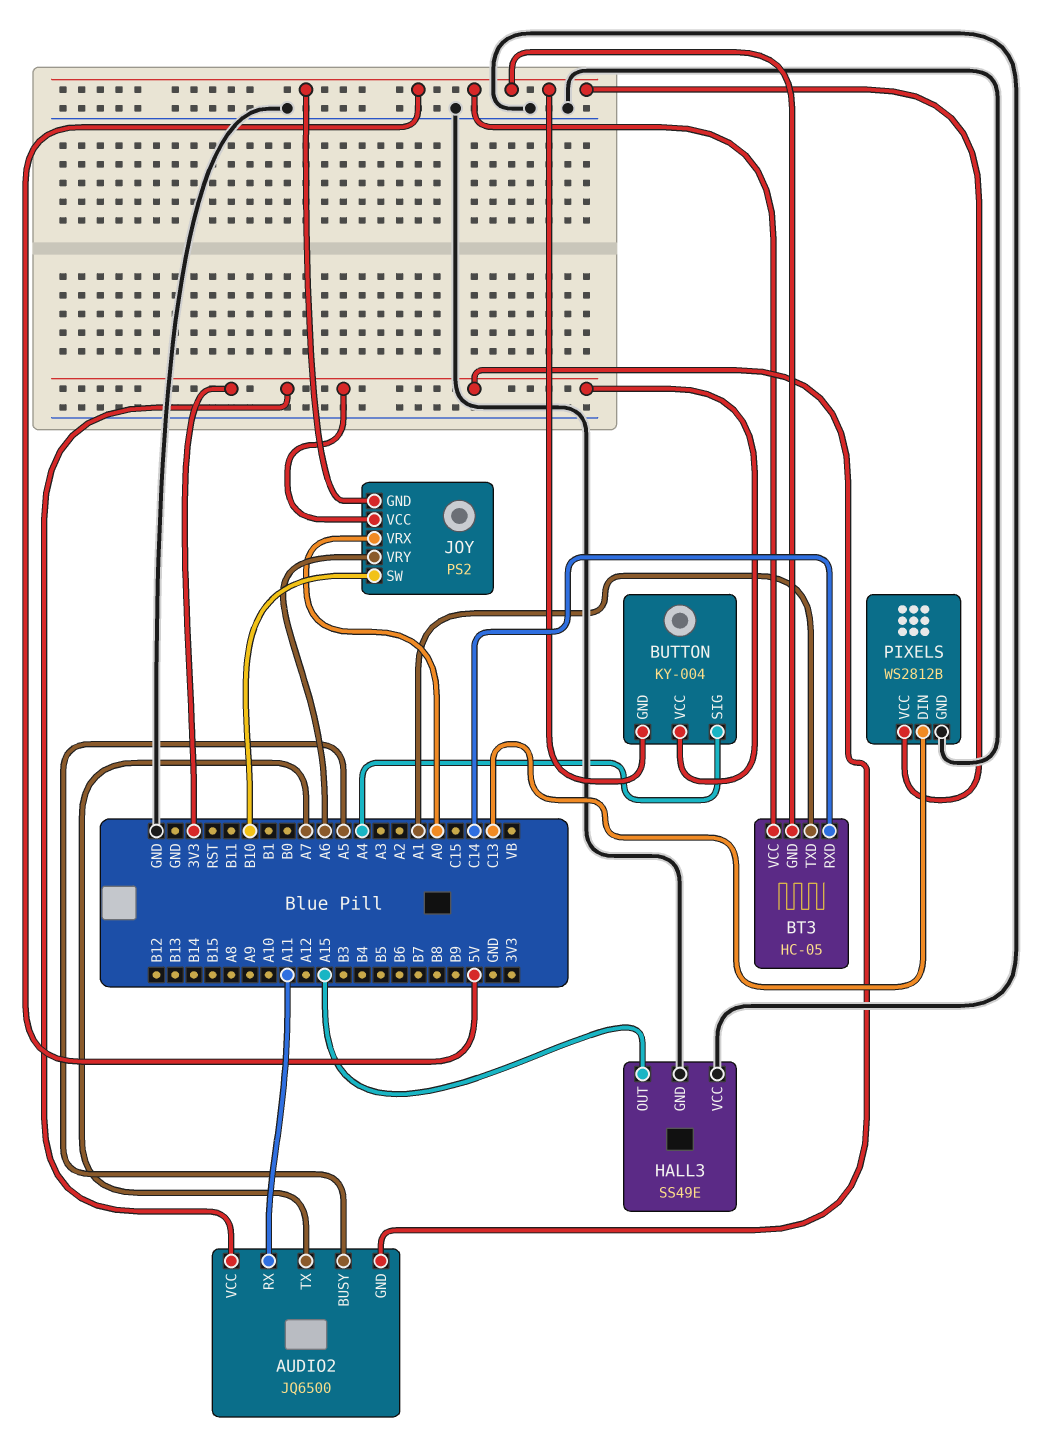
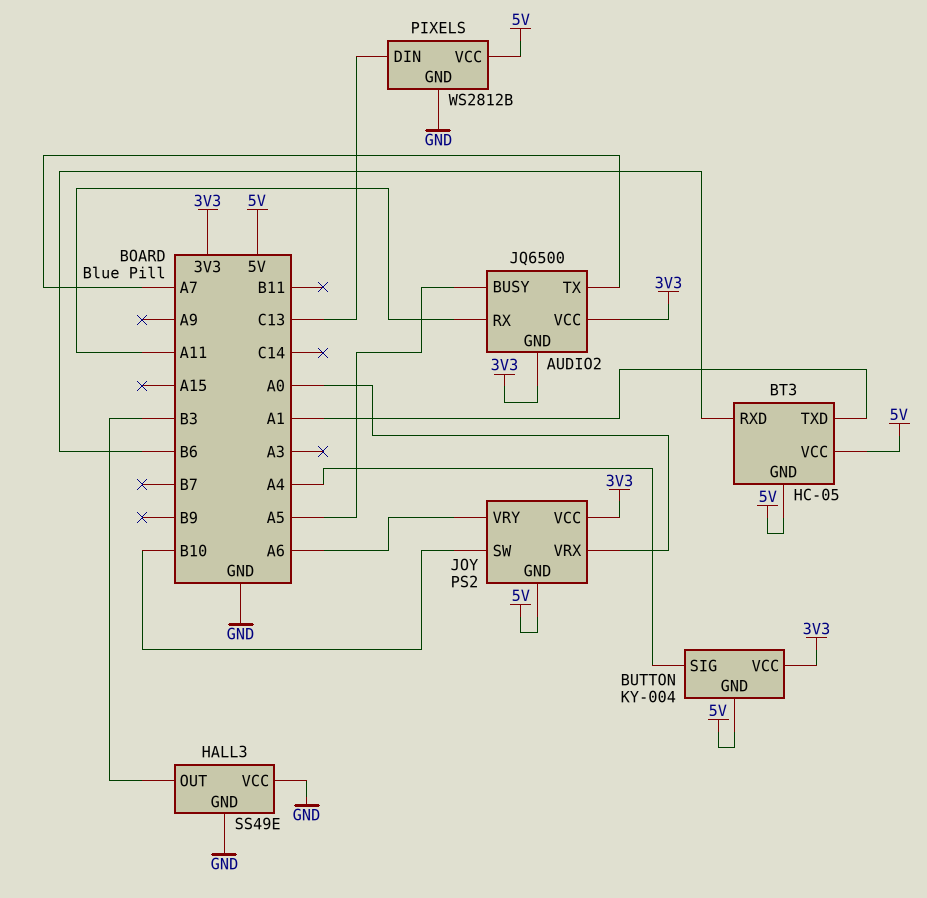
BT3 pin RXD: C14 -> B6
HALL3 pin OUT: A15 -> B3

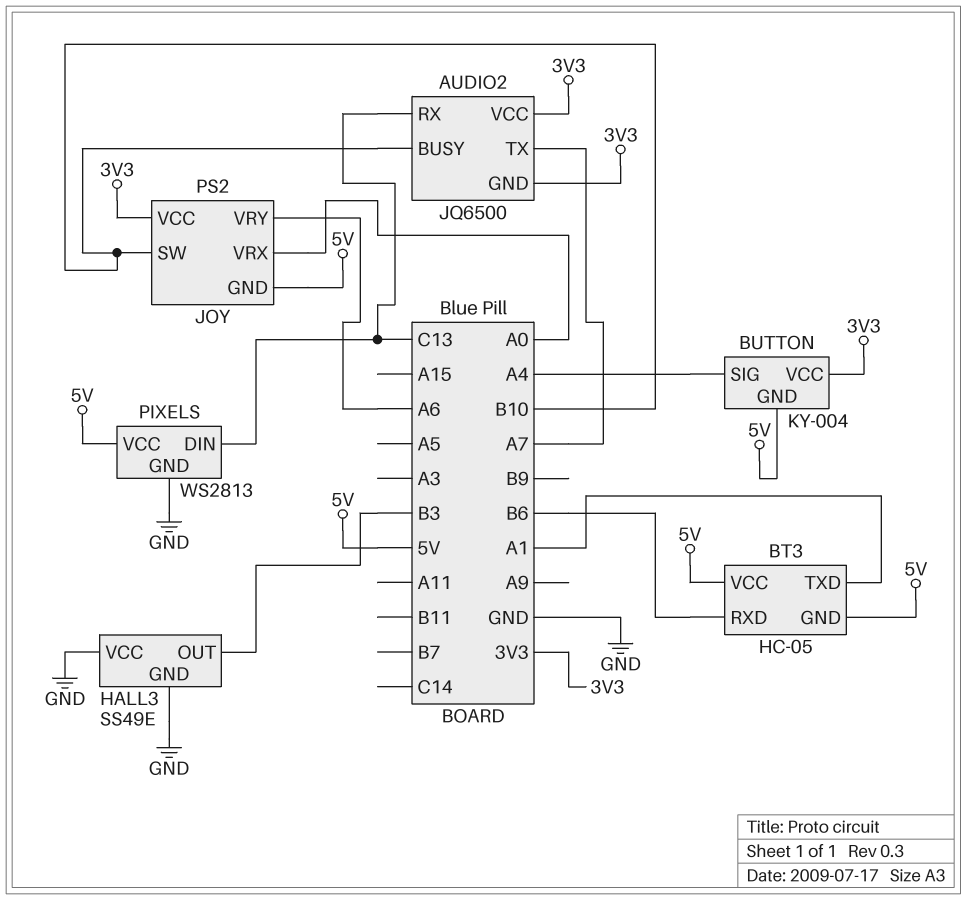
AUDIO2 pin BUSY: A5 -> B10
AUDIO2 pin RX: A11 -> C13
PIXELS: WS2812B -> WS2813

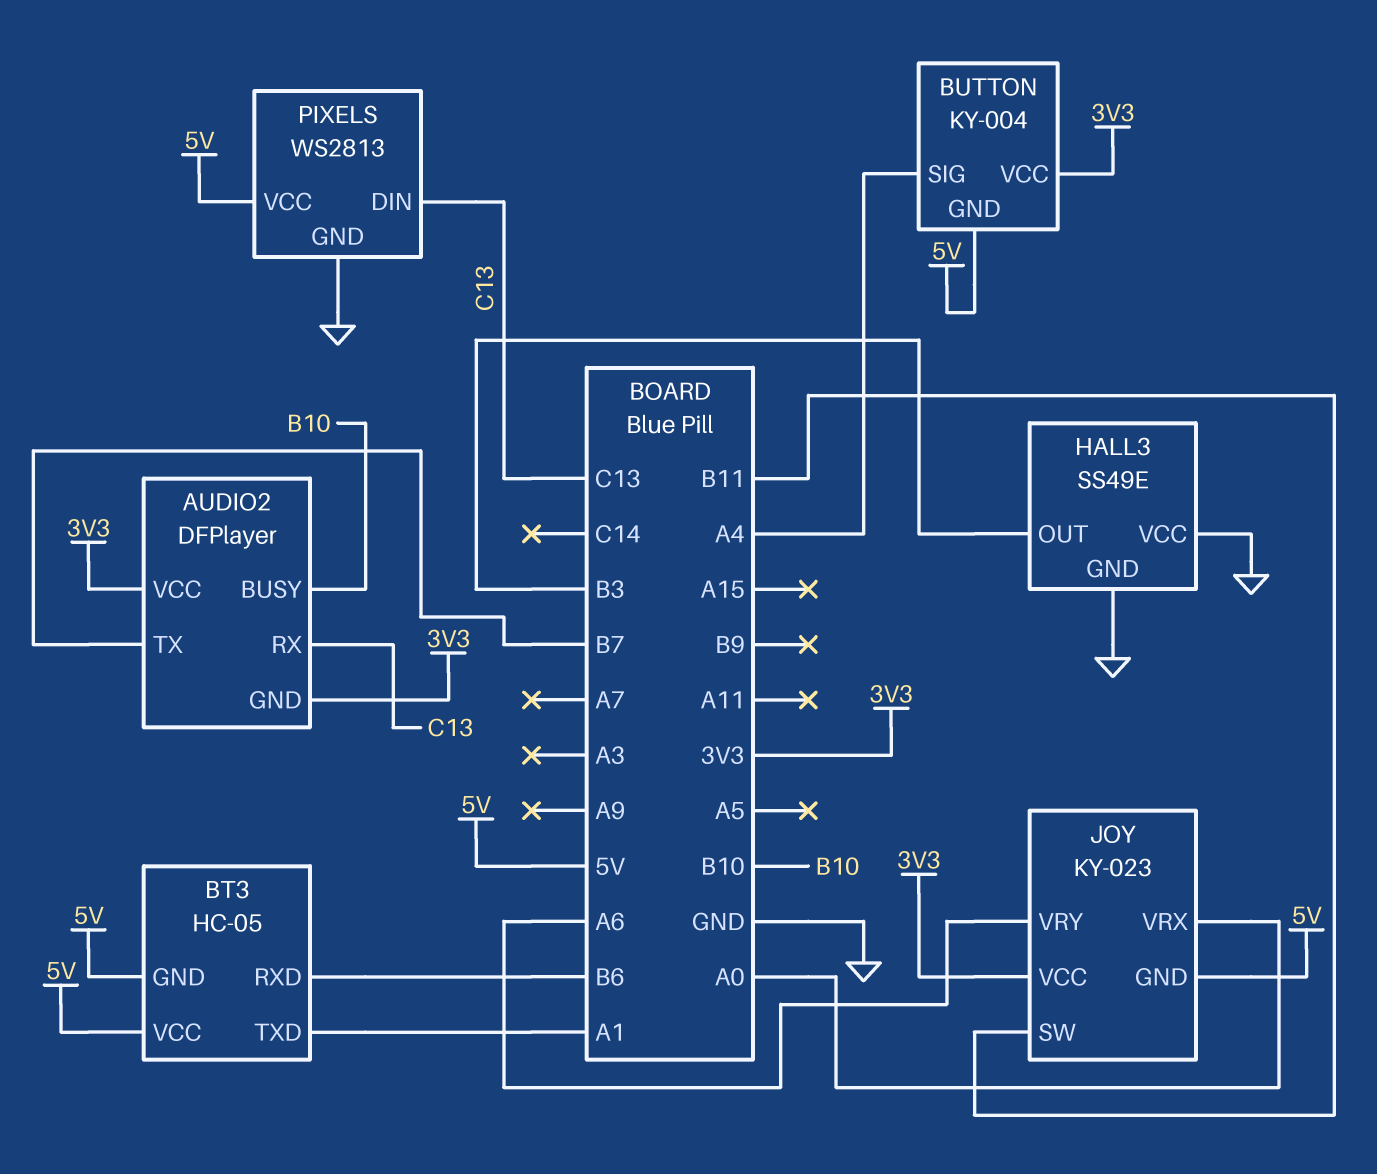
AUDIO2: JQ6500 -> DFPlayer
AUDIO2 pin TX: A7 -> B7
JOY: PS2 -> KY-023
JOY pin SW: B10 -> B11

